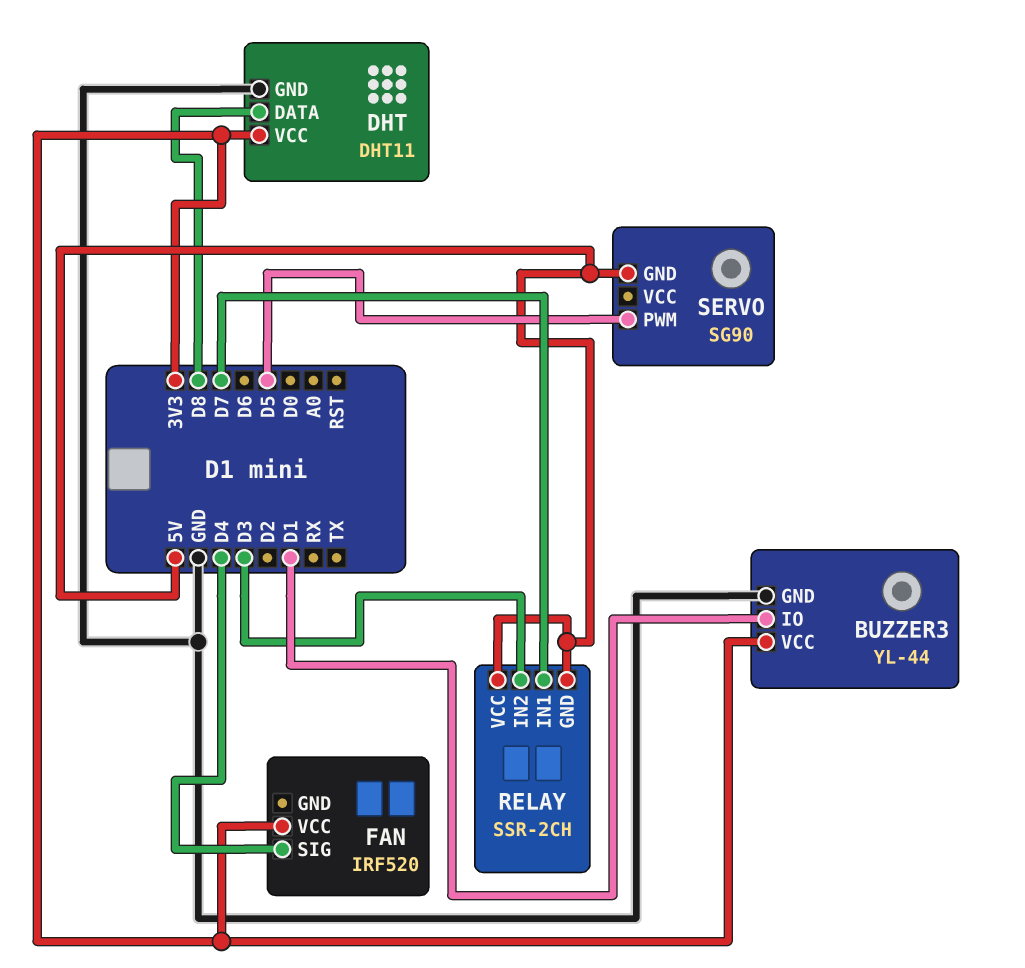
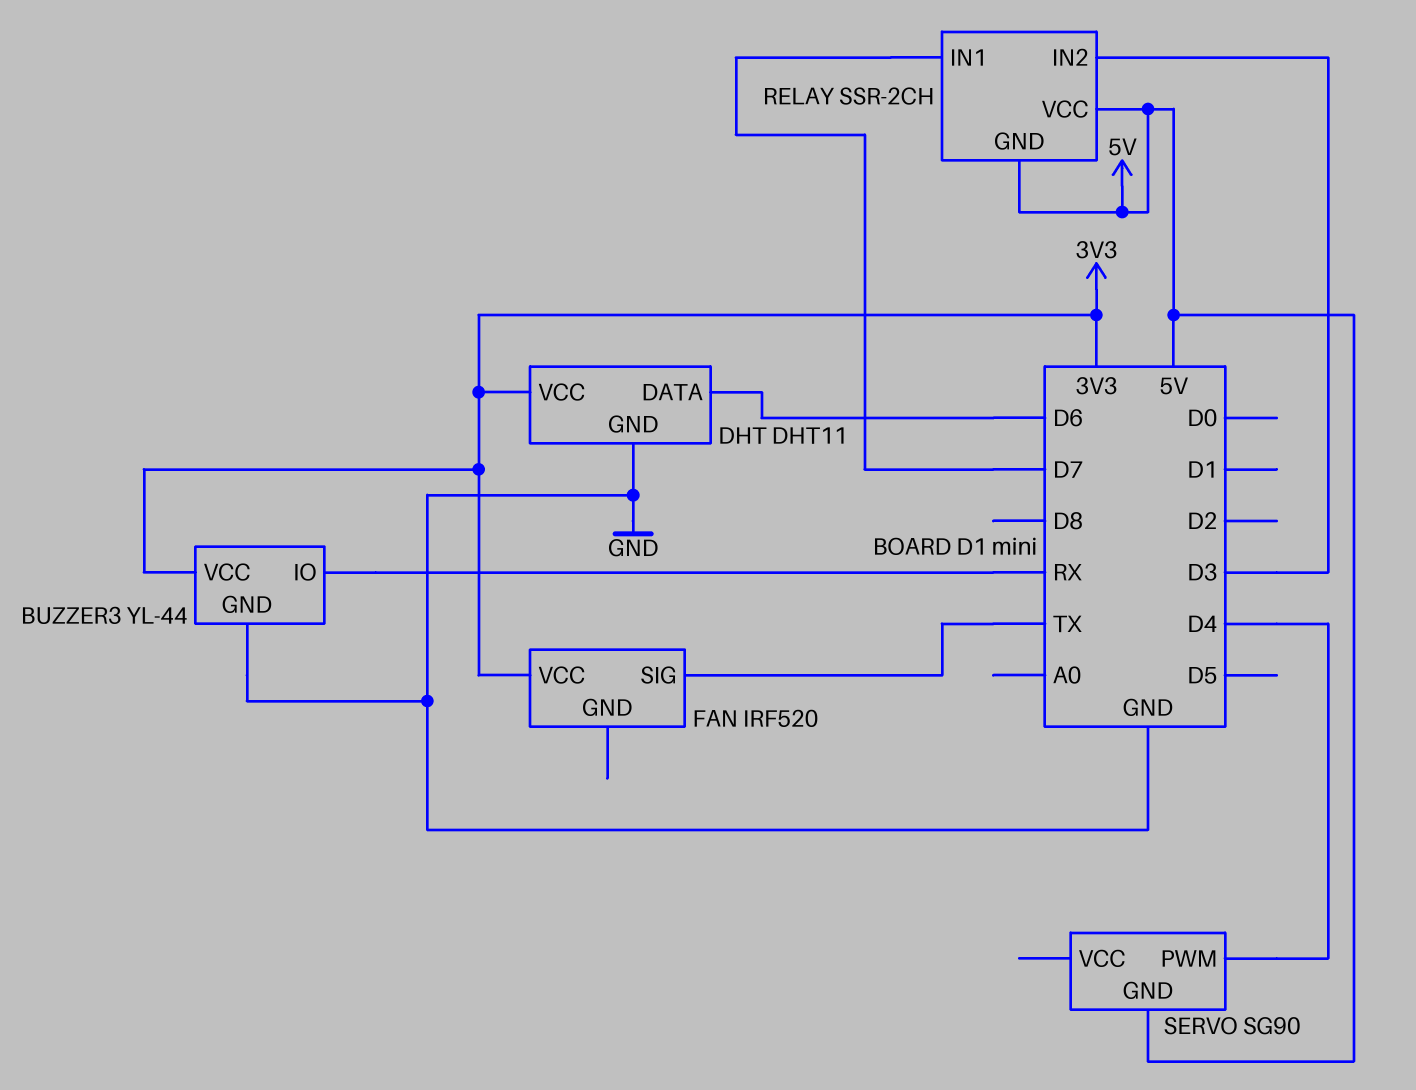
BUZZER3 pin IO: D1 -> RX
DHT pin DATA: D8 -> D6
FAN pin SIG: D4 -> TX
SERVO pin PWM: D5 -> D4

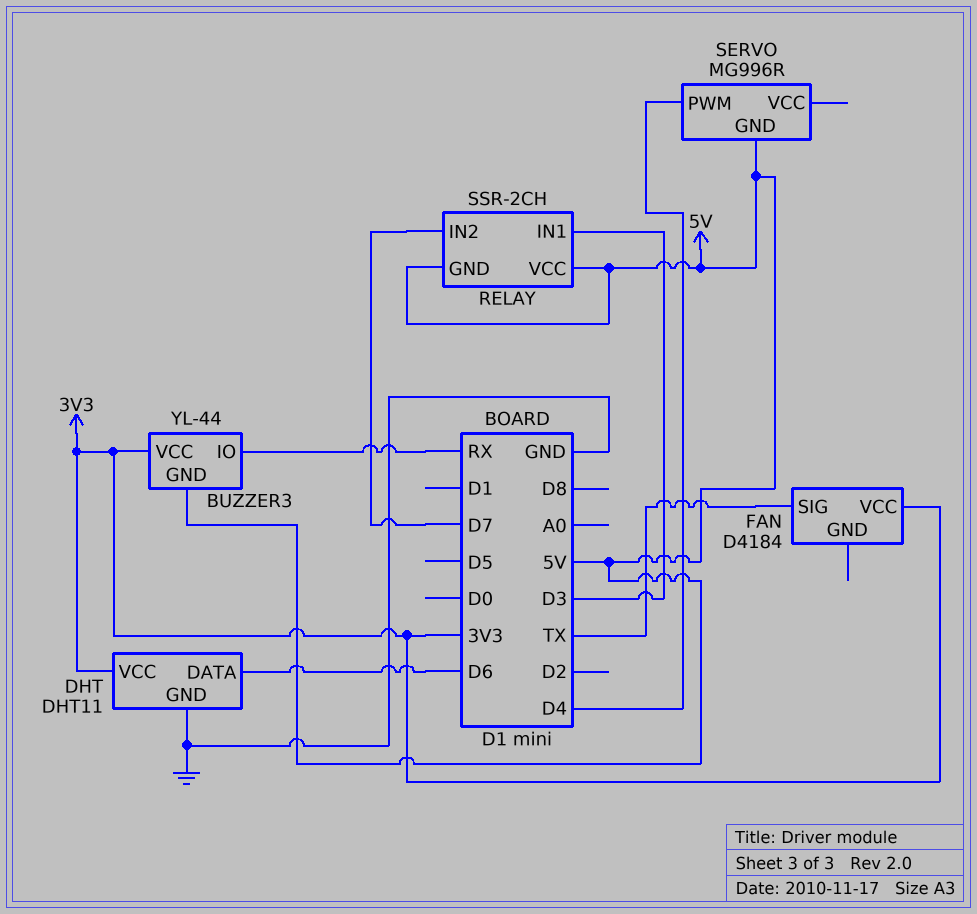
BUZZER3 pin GND: GND -> 5V
FAN: IRF520 -> D4184
RELAY pin IN1: D7 -> D3
RELAY pin IN2: D3 -> D7
SERVO: SG90 -> MG996R

